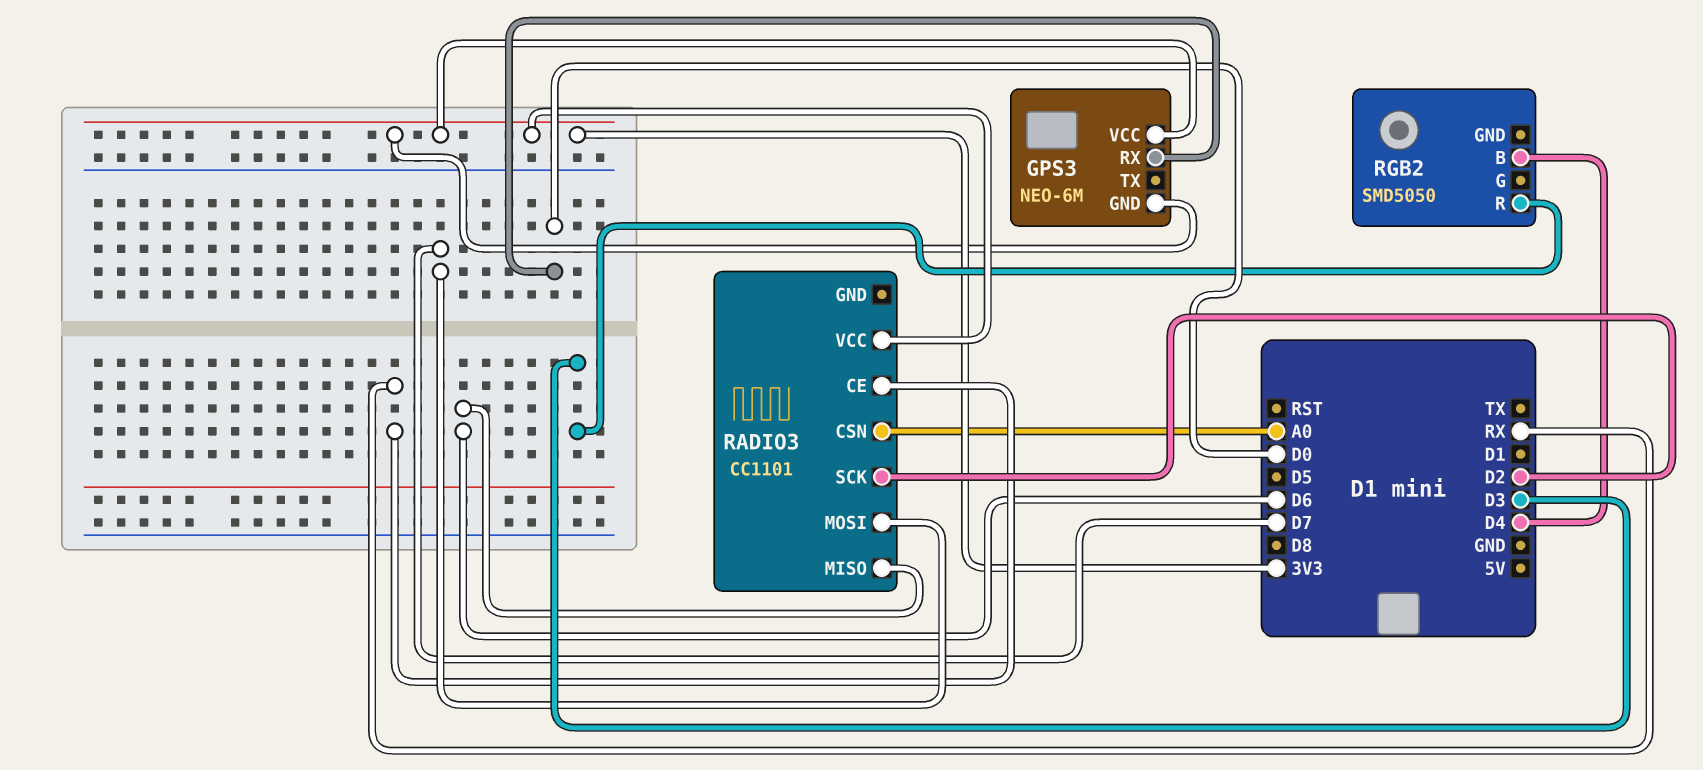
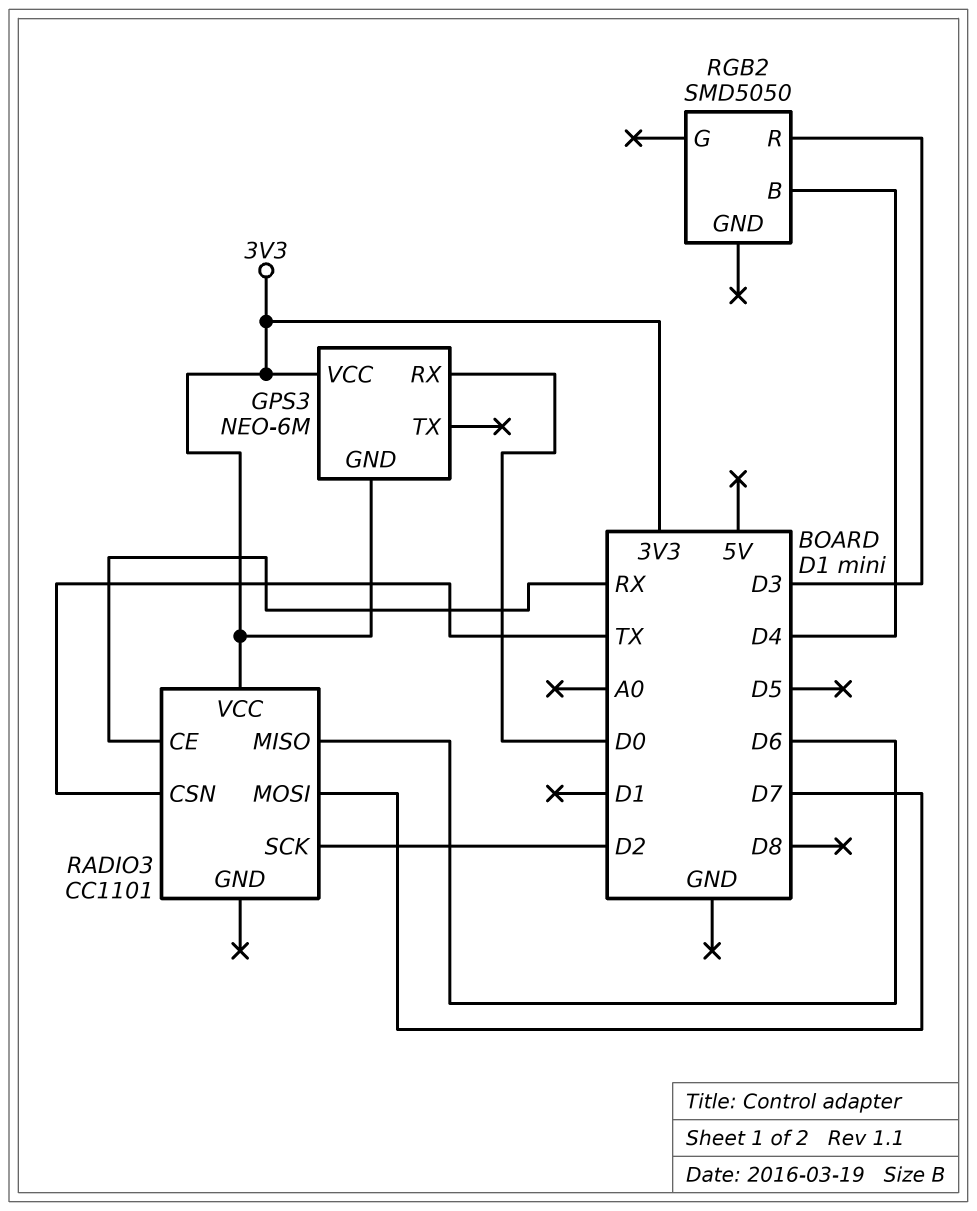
RADIO3 pin CSN: A0 -> TX

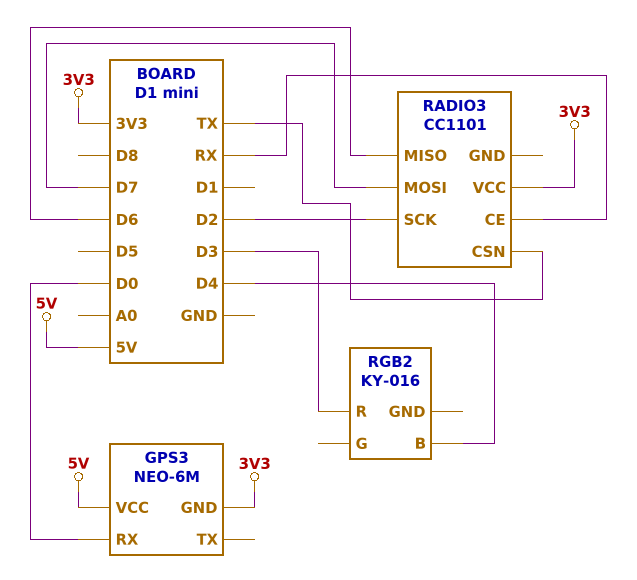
GPS3 pin VCC: 3V3 -> 5V
RGB2: SMD5050 -> KY-016

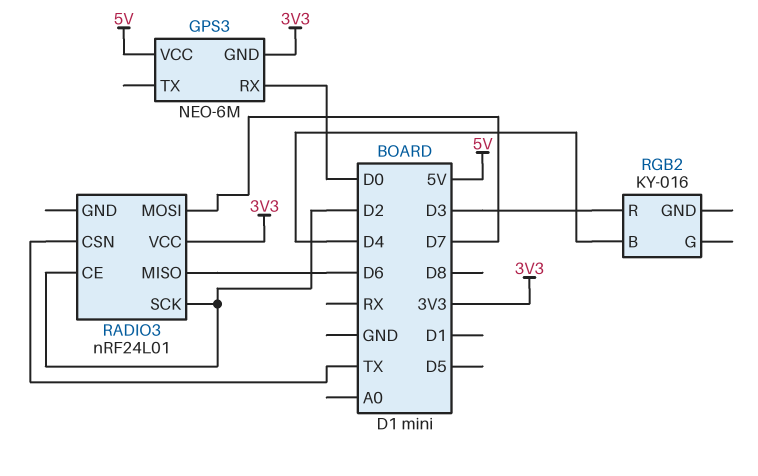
RADIO3: CC1101 -> nRF24L01
RADIO3 pin CE: RX -> D2

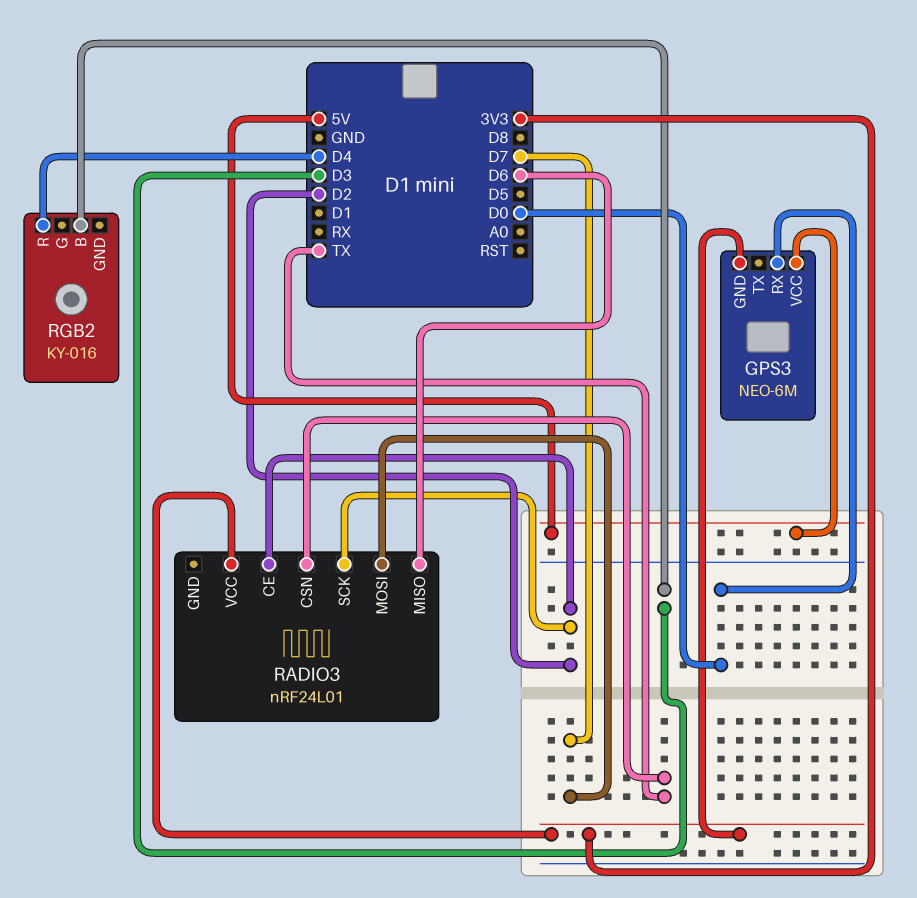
RGB2 pin B: D4 -> D3
RGB2 pin R: D3 -> D4

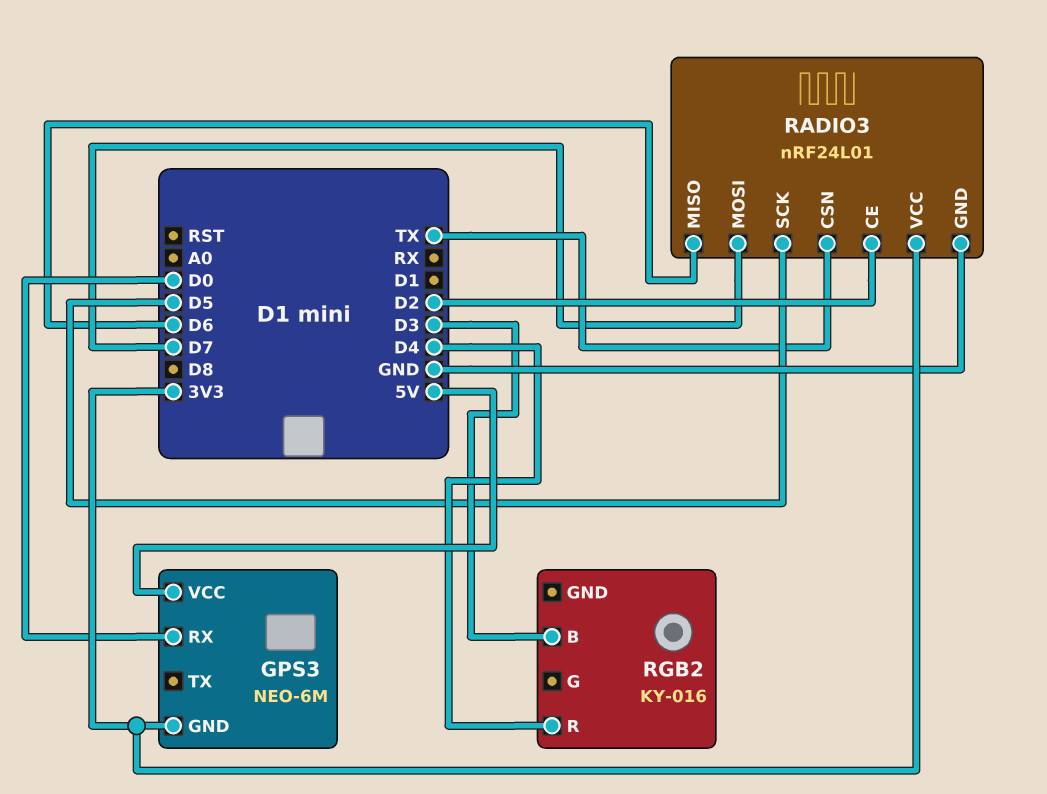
RADIO3 pin GND: none -> GND
RADIO3 pin SCK: D2 -> D5

